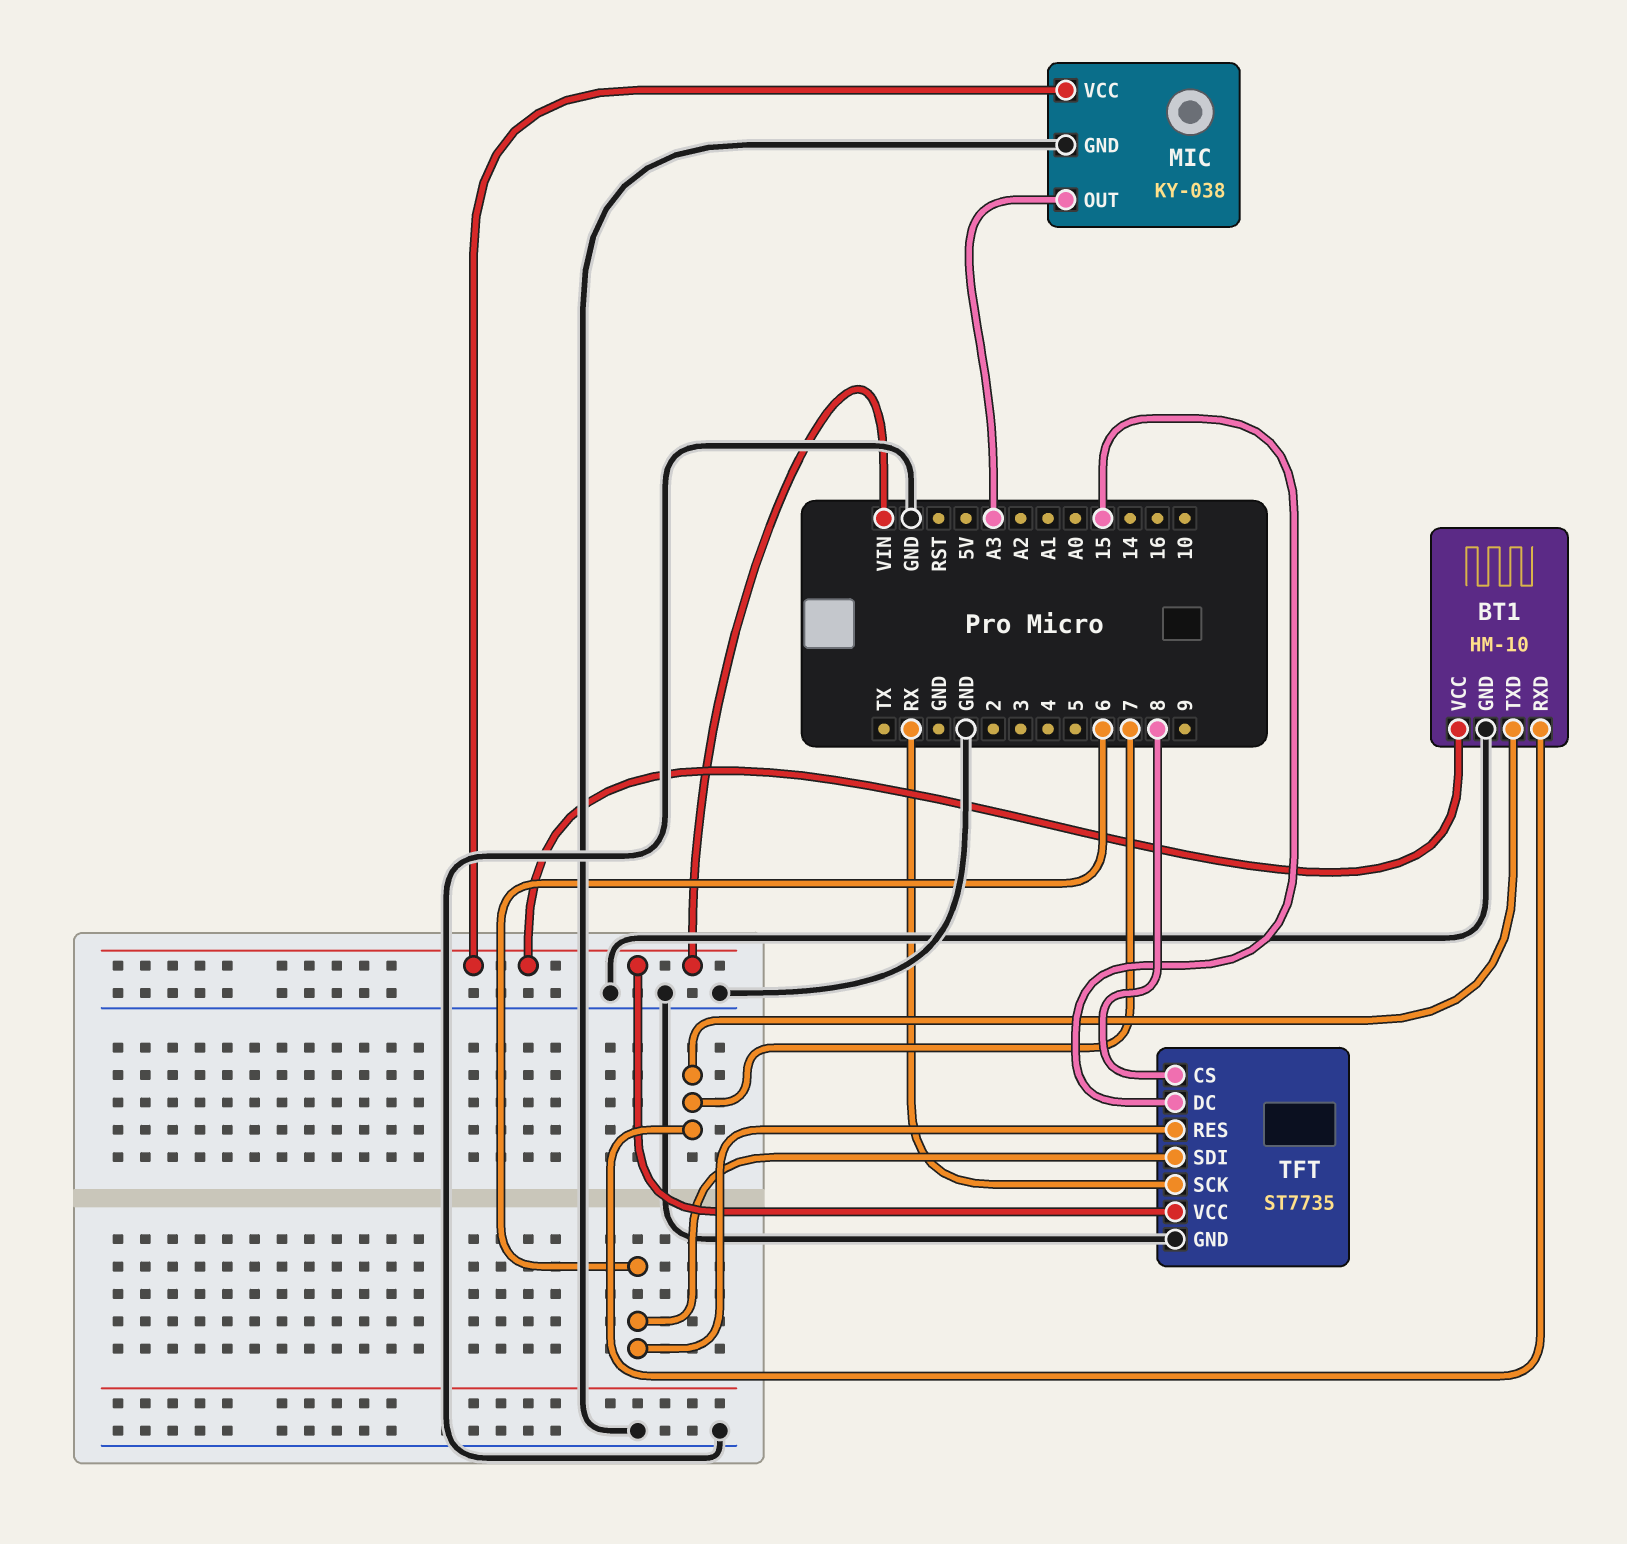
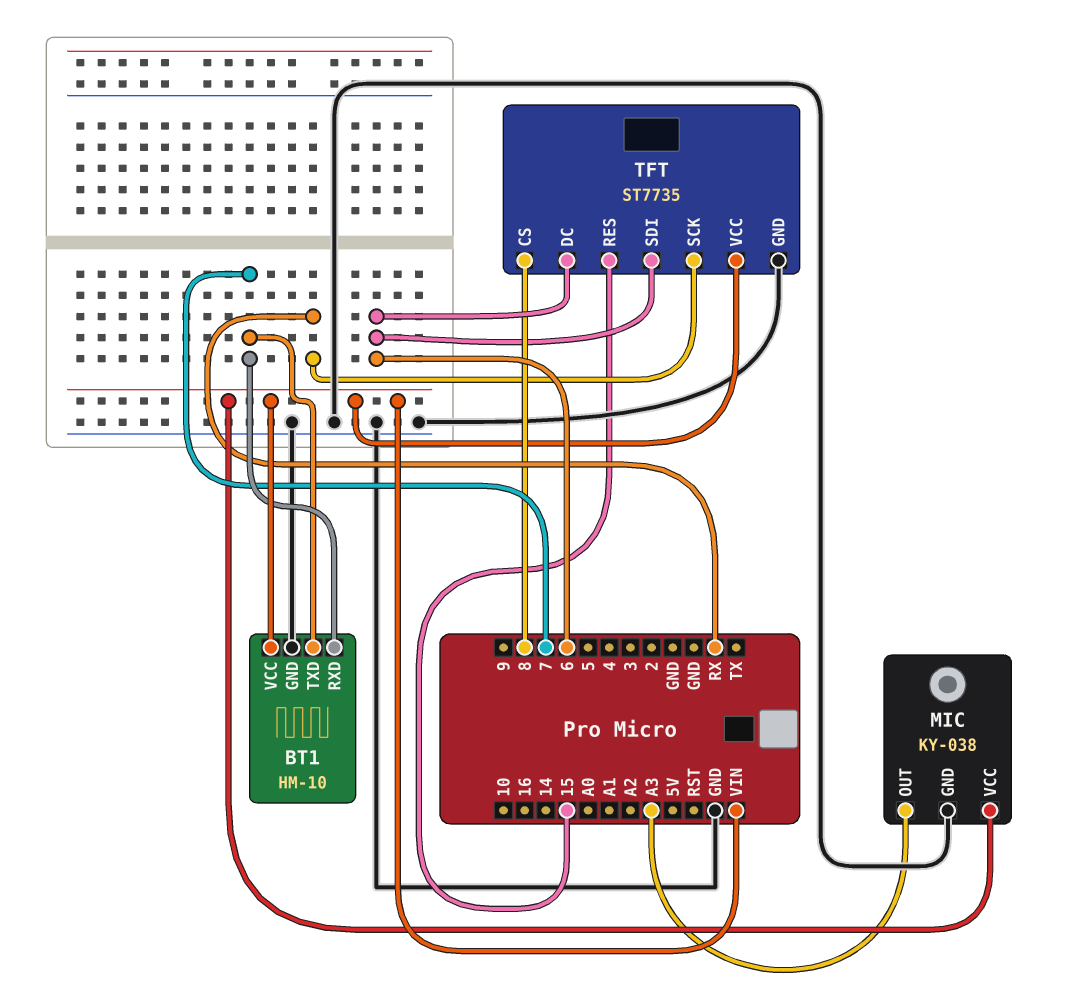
TFT pin DC: 15 -> 6
TFT pin RES: 6 -> 15

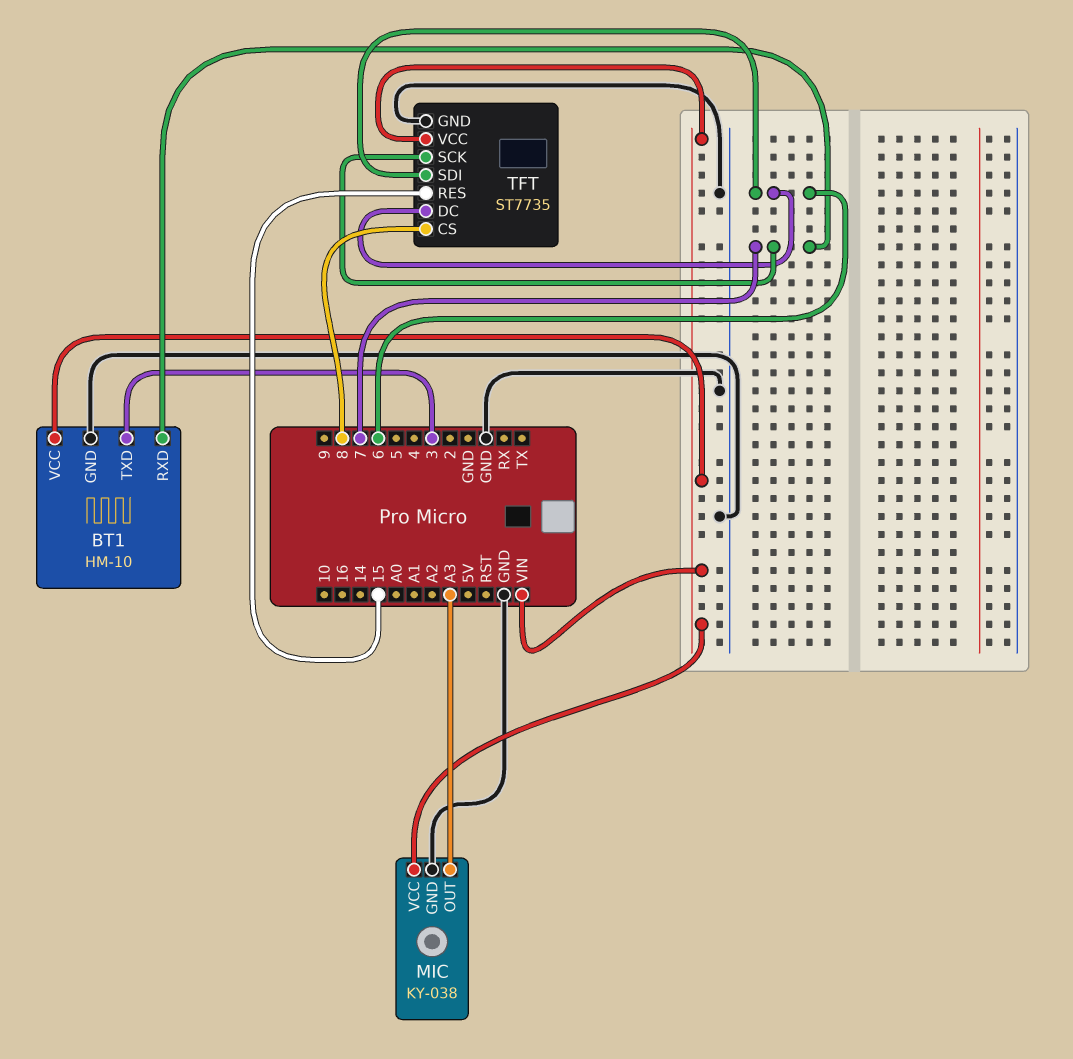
BT1 pin TXD: 7 -> 3
TFT pin SCK: RX -> 7

